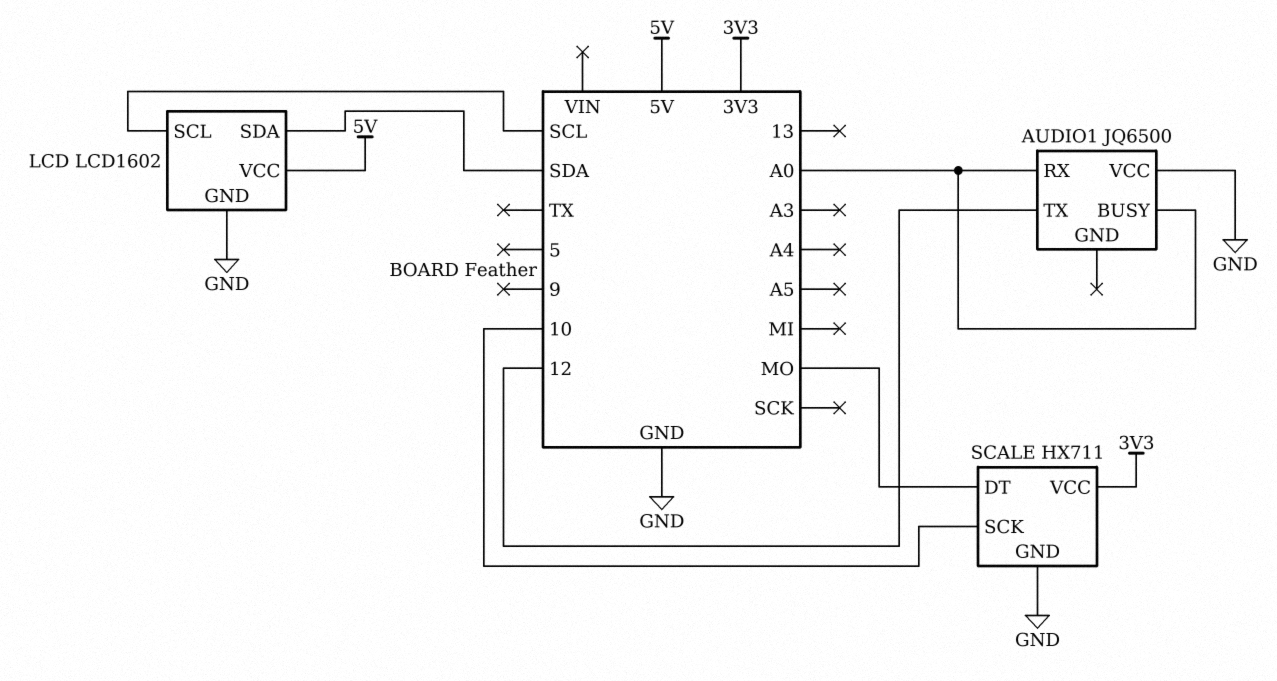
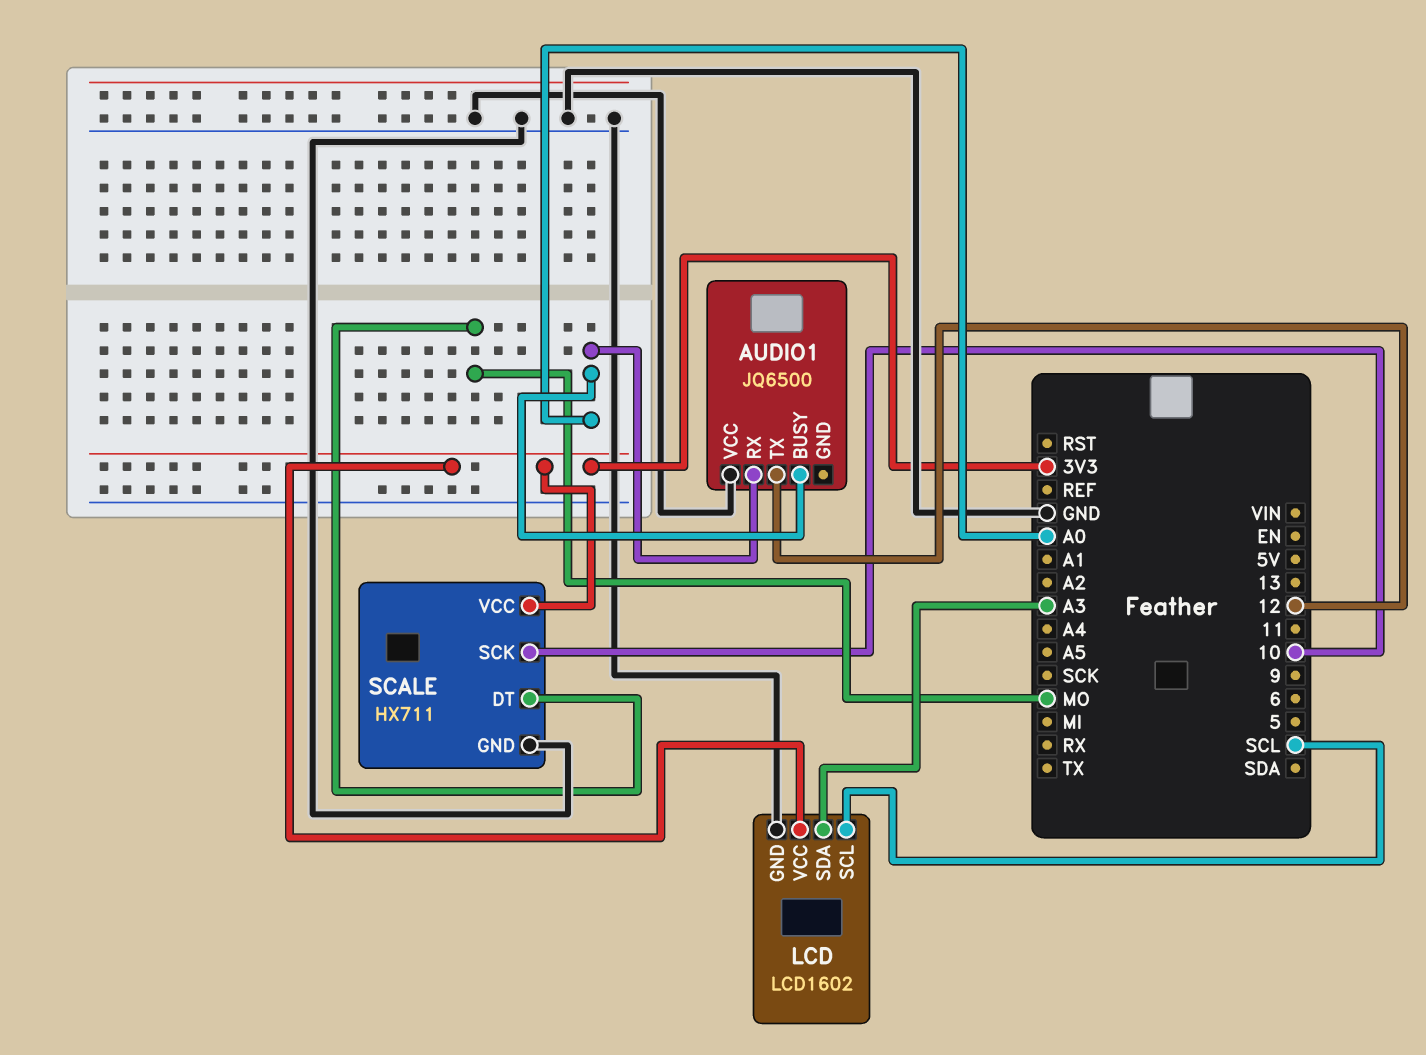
LCD pin SDA: SDA -> A3
LCD pin VCC: 5V -> 3V3

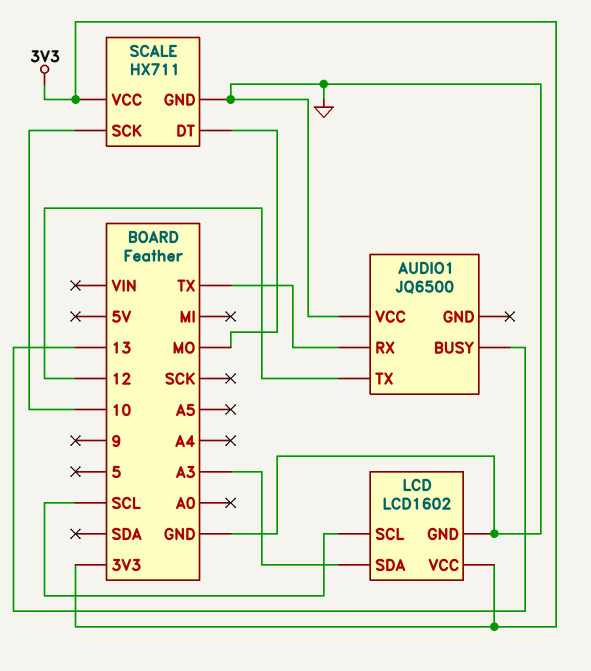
AUDIO1 pin BUSY: A0 -> 13
AUDIO1 pin RX: A0 -> TX

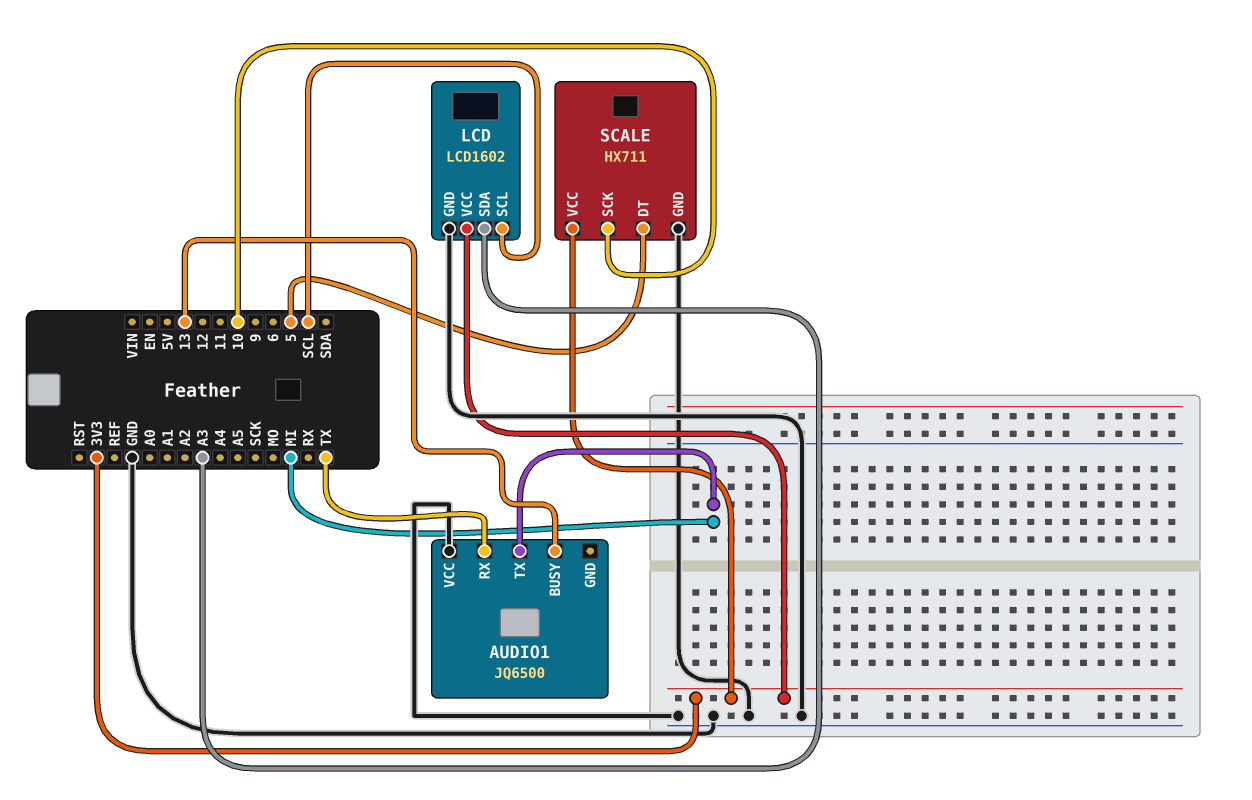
AUDIO1 pin TX: 12 -> MI
SCALE pin DT: MO -> 5

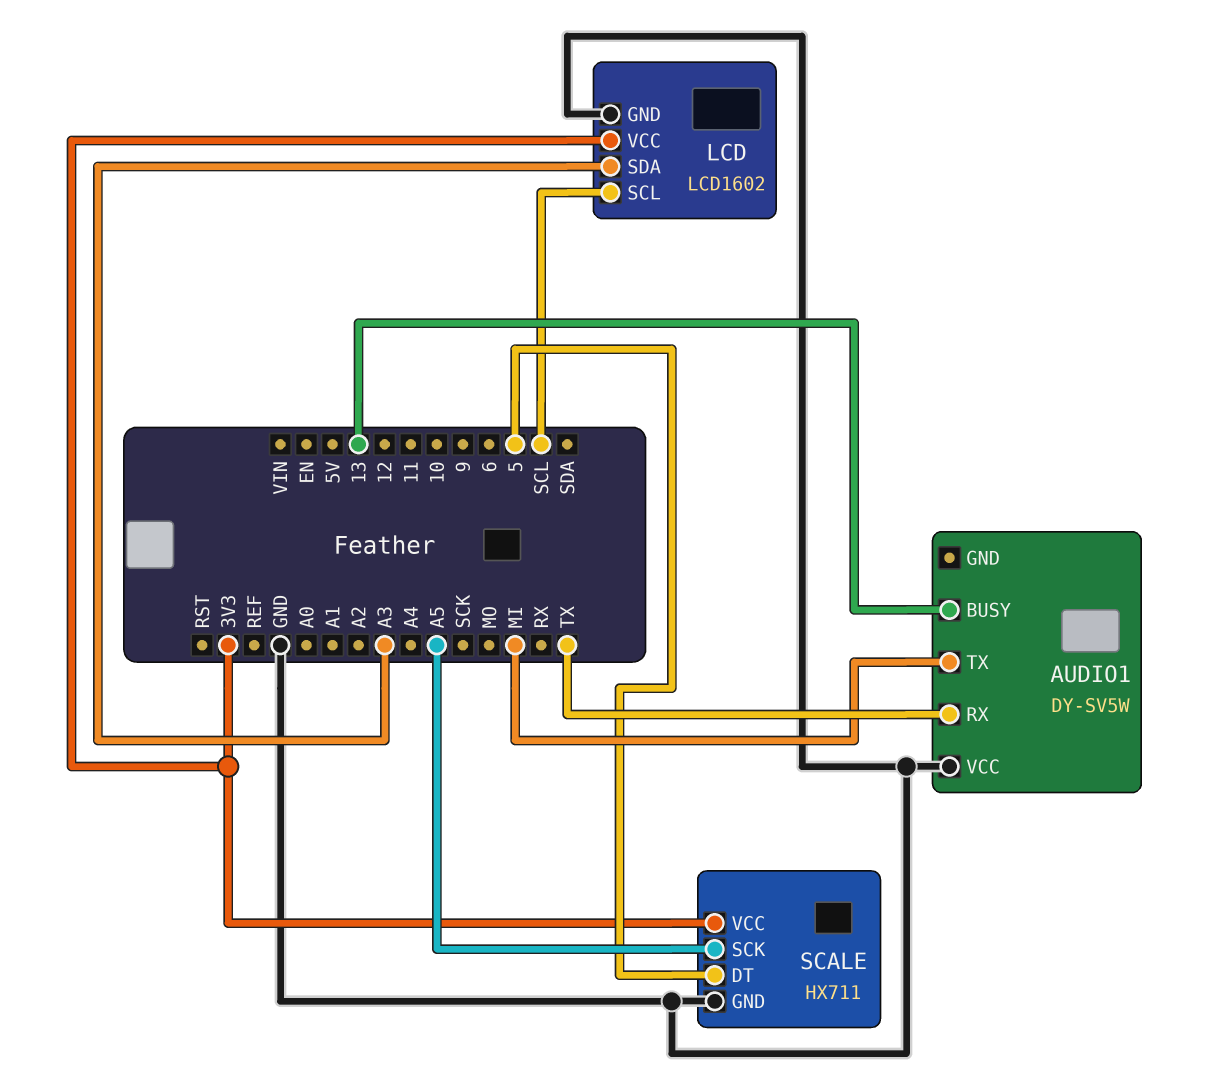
AUDIO1: JQ6500 -> DY-SV5W
SCALE pin SCK: 10 -> A5

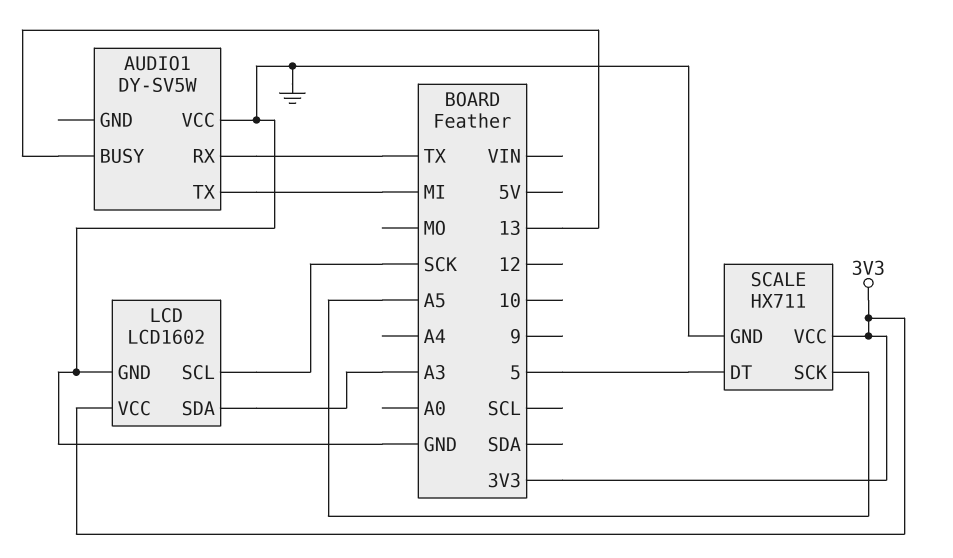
LCD pin SCL: SCL -> SCK

